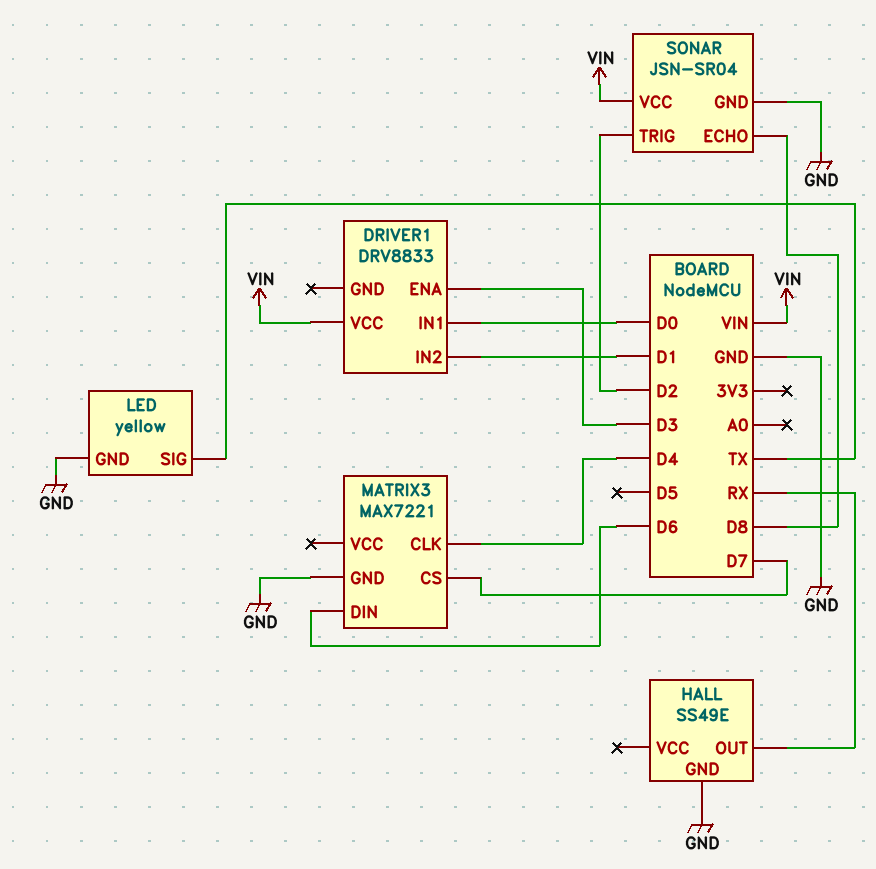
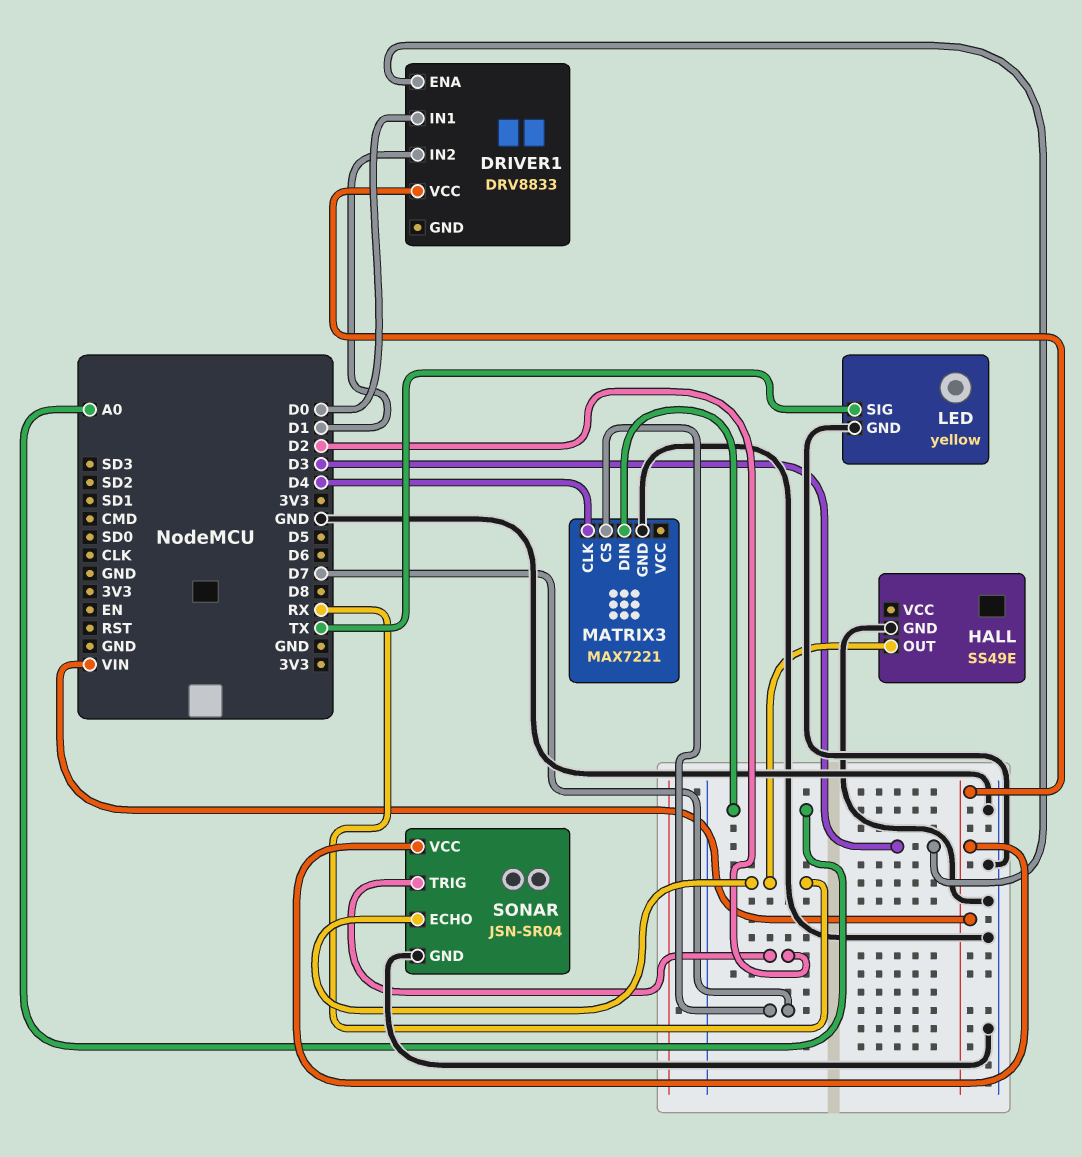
MATRIX3 pin DIN: D6 -> A0
SONAR pin ECHO: D8 -> RX

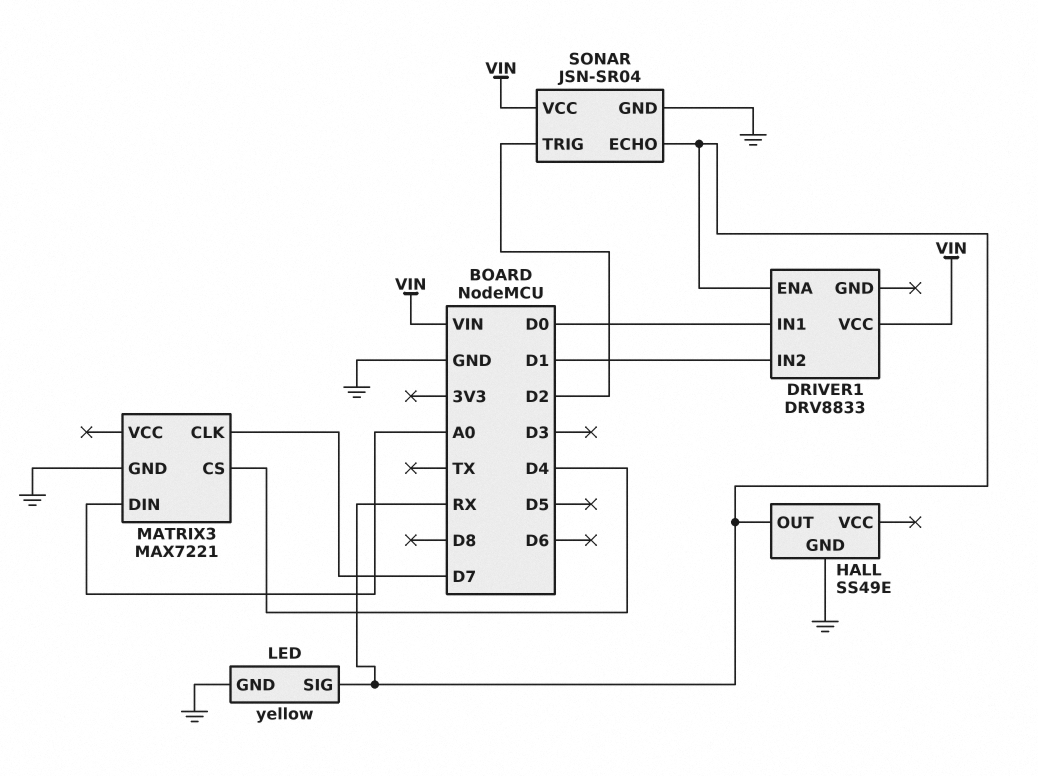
DRIVER1 pin ENA: D3 -> RX
LED pin SIG: TX -> RX
MATRIX3 pin CLK: D4 -> D7
MATRIX3 pin CS: D7 -> D4

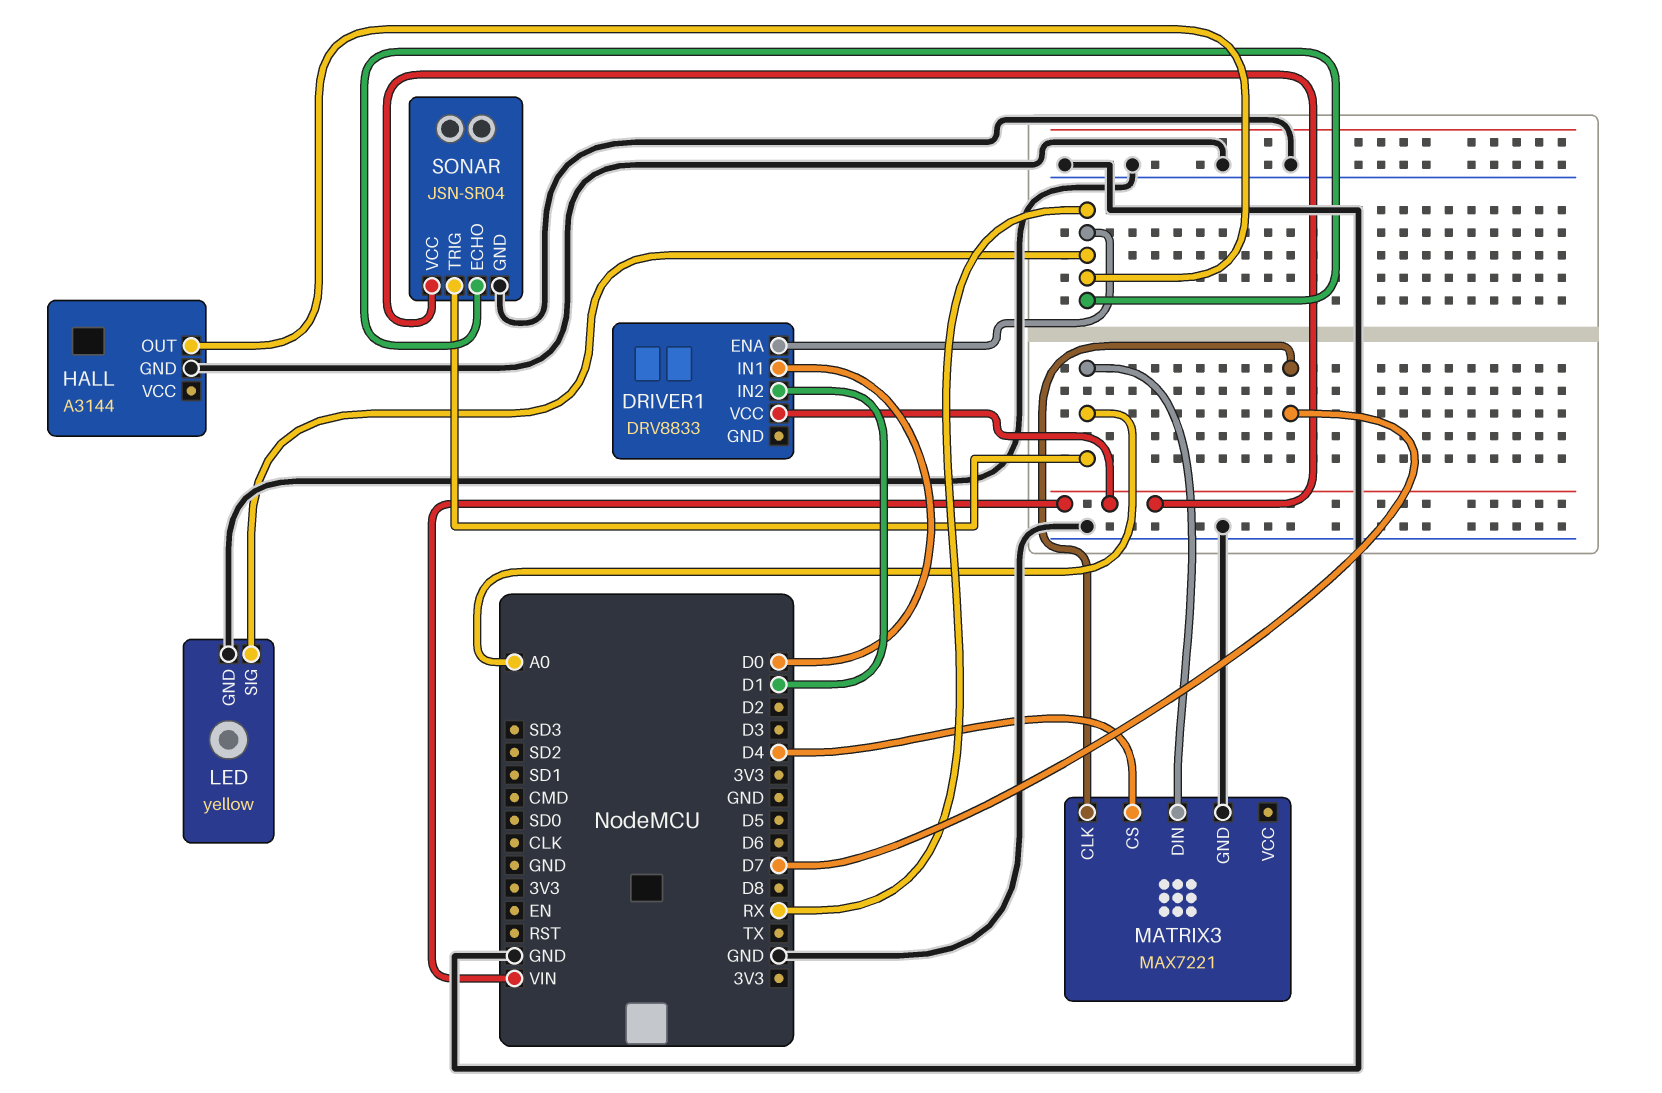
HALL: SS49E -> A3144
SONAR pin TRIG: D2 -> A0

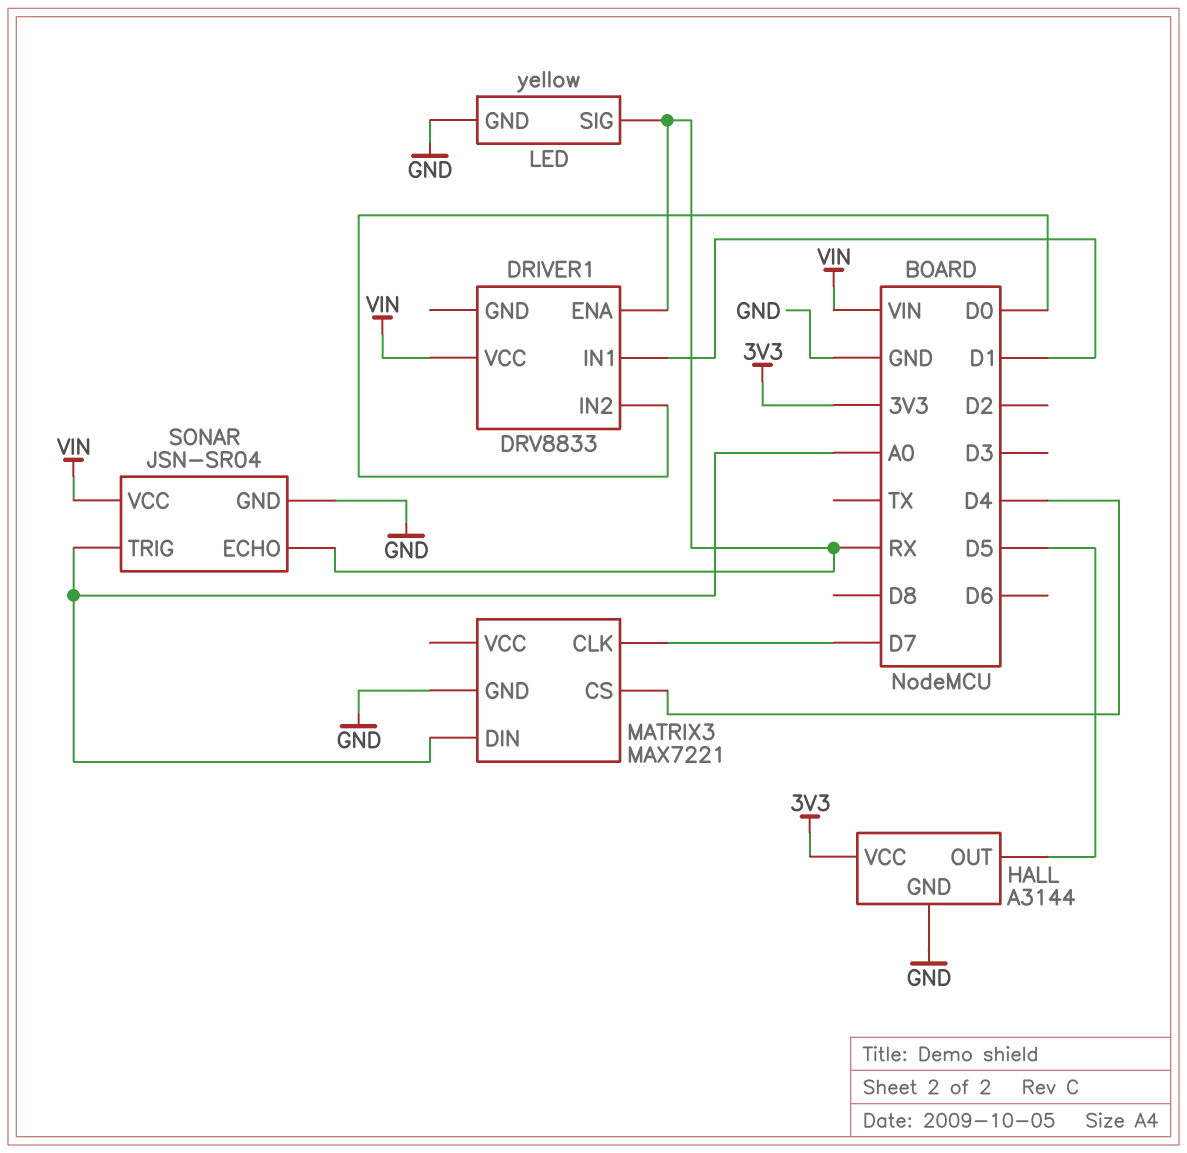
DRIVER1 pin IN1: D0 -> D1
DRIVER1 pin IN2: D1 -> D0
HALL pin OUT: RX -> D5
HALL pin VCC: none -> 3V3

